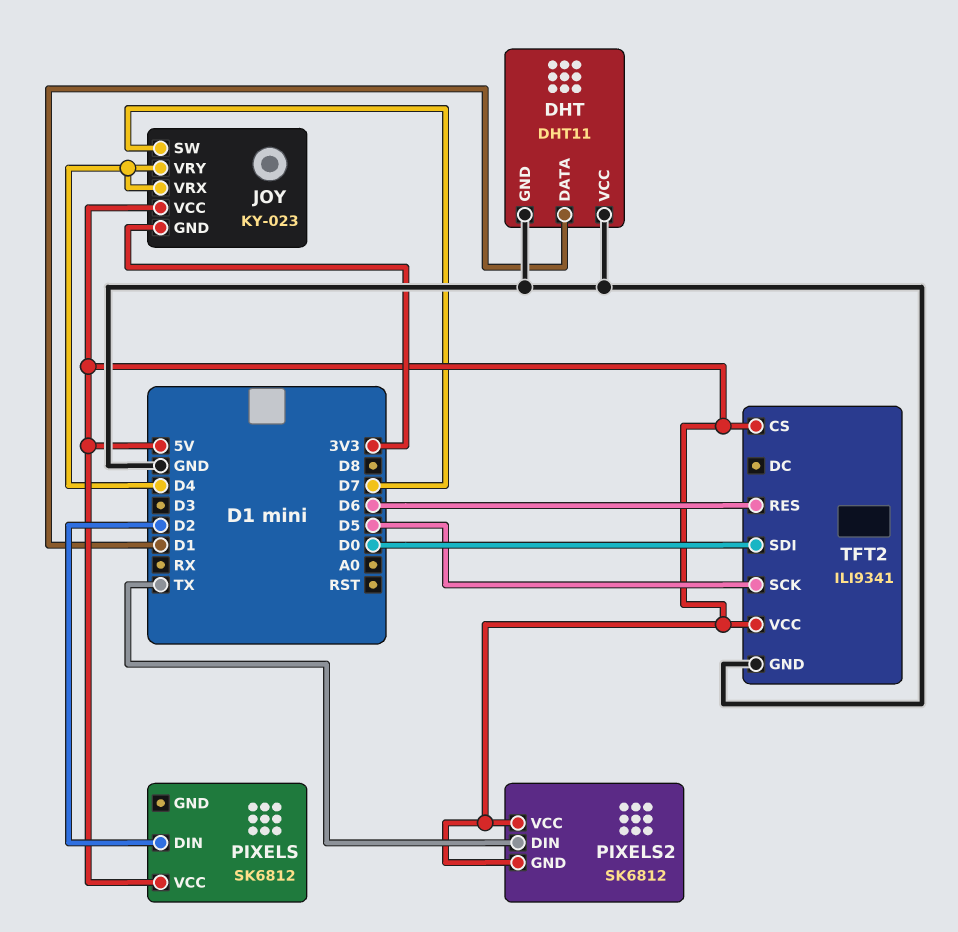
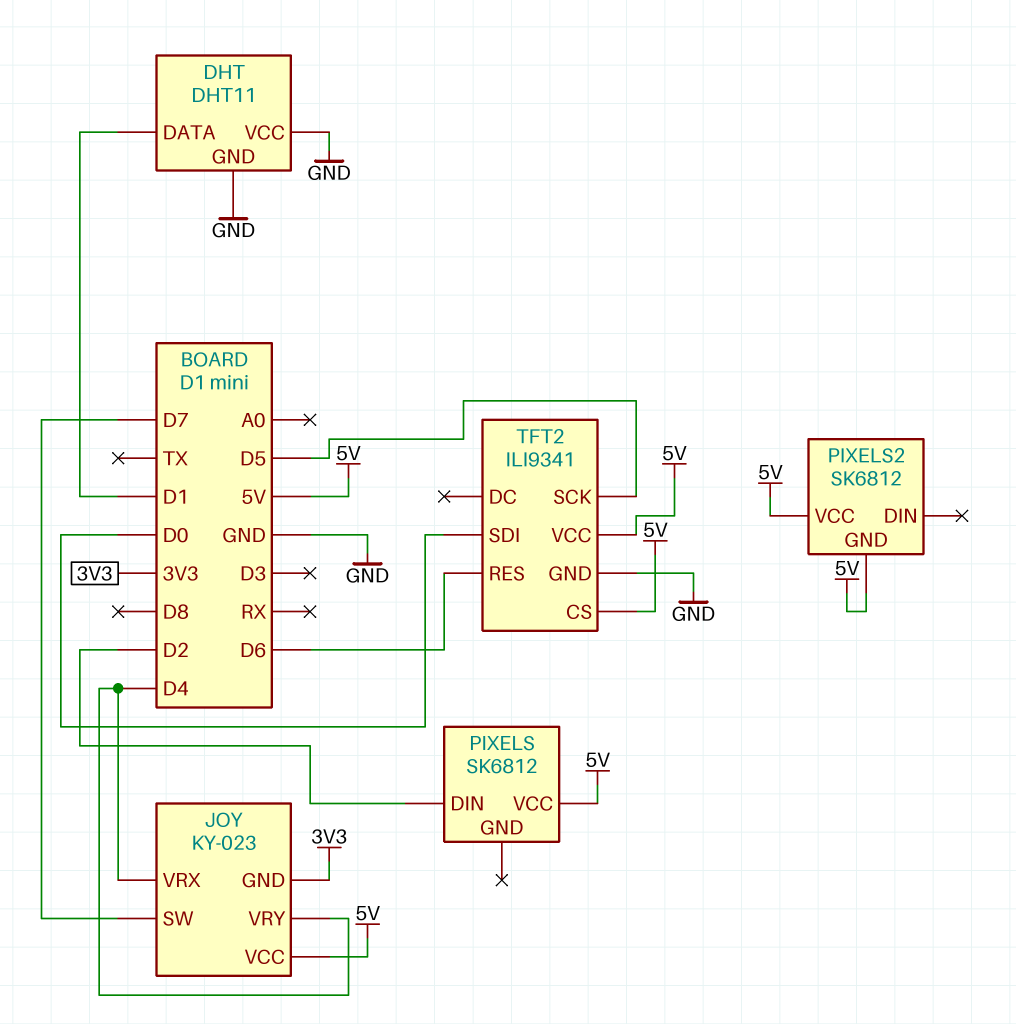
PIXELS2 pin DIN: TX -> none

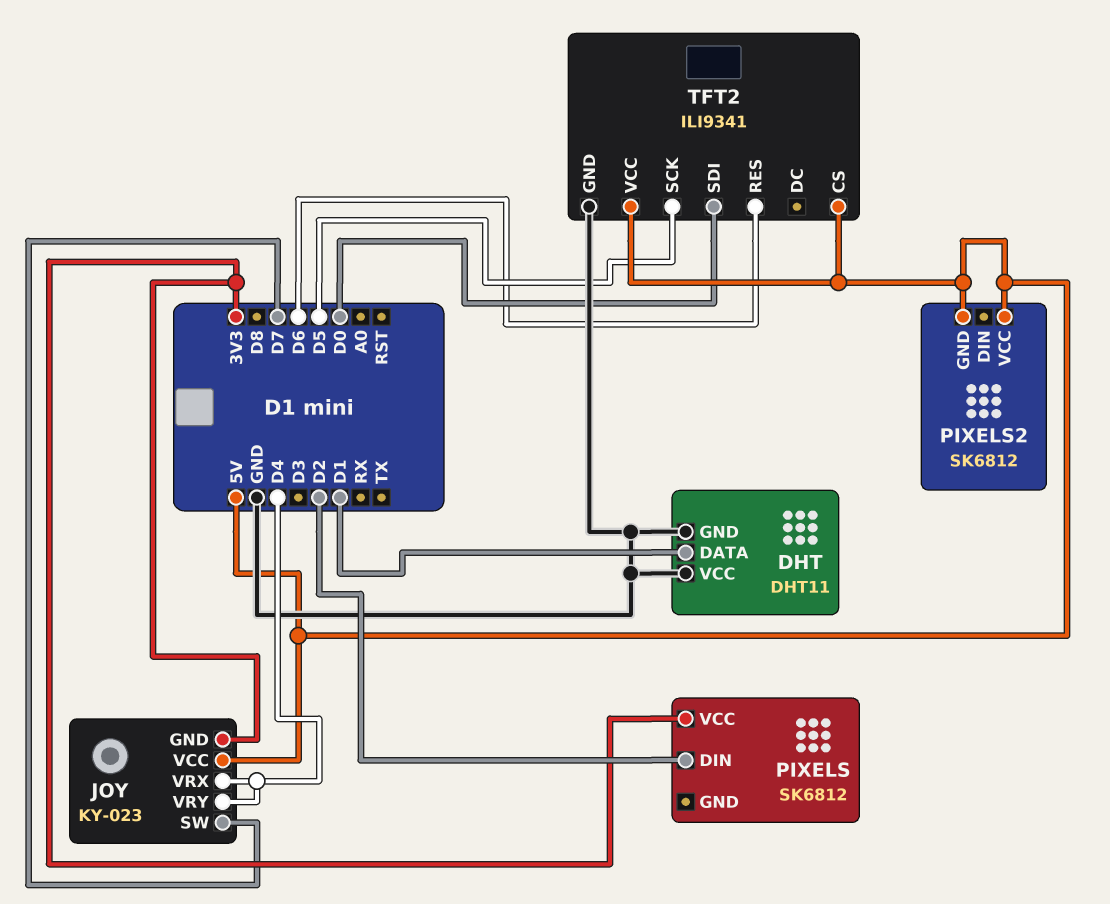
PIXELS pin VCC: 5V -> 3V3

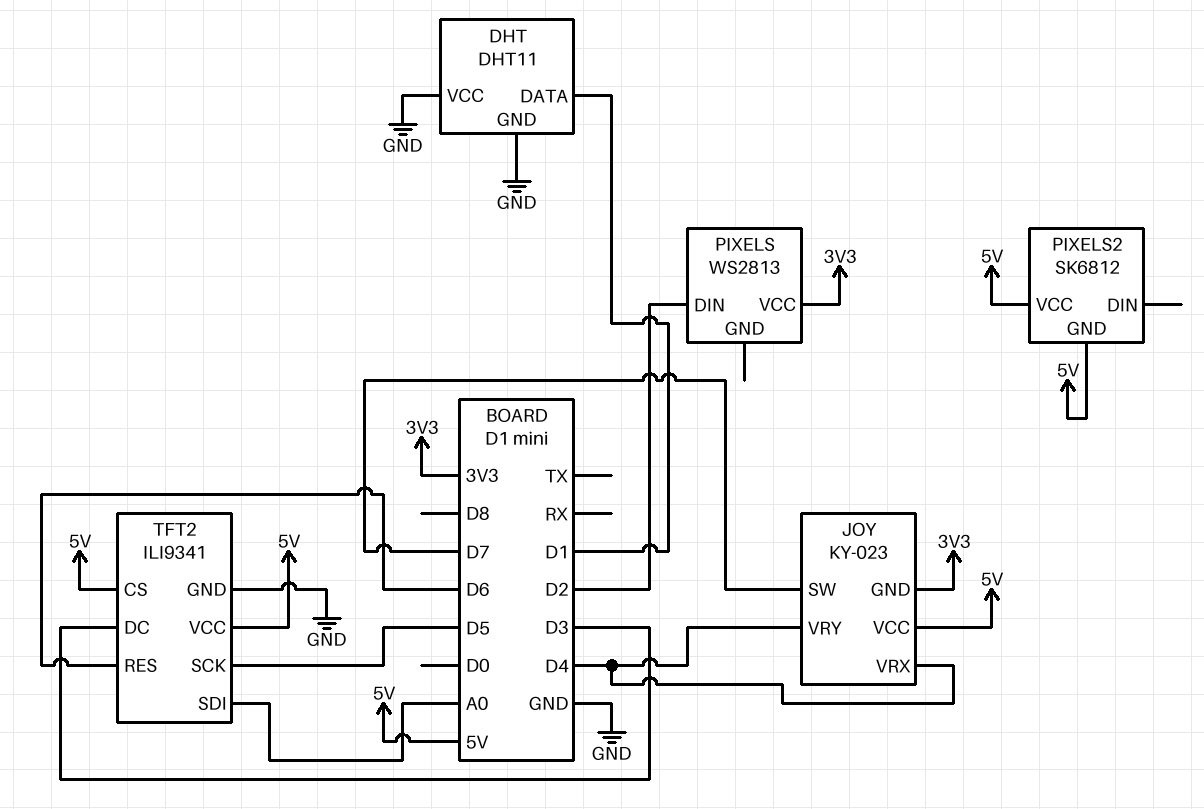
PIXELS: SK6812 -> WS2813
TFT2 pin DC: none -> D3
TFT2 pin SDI: D0 -> A0

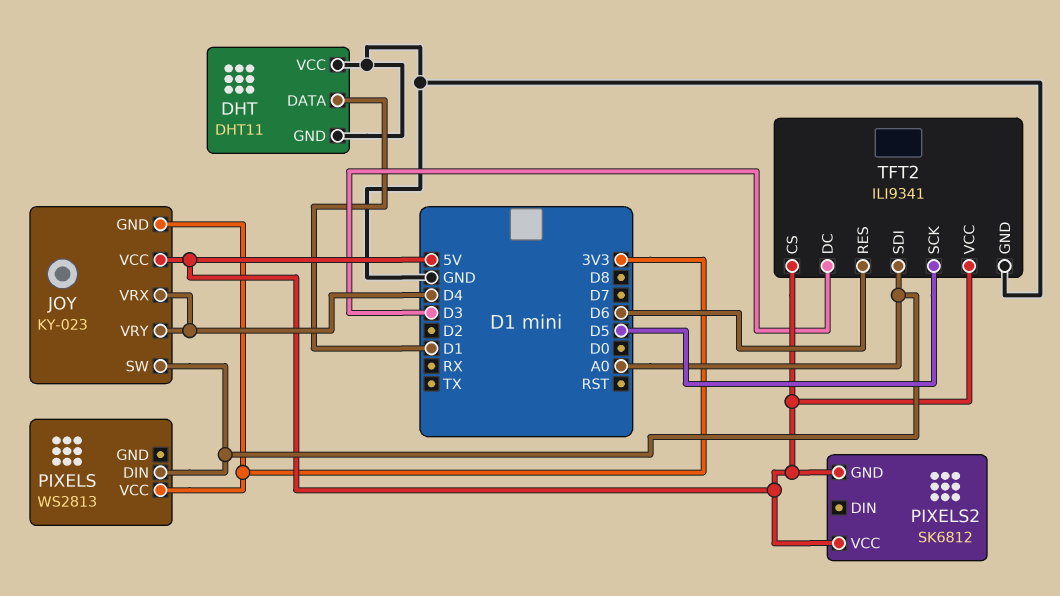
JOY pin SW: D7 -> A0
PIXELS pin DIN: D2 -> A0

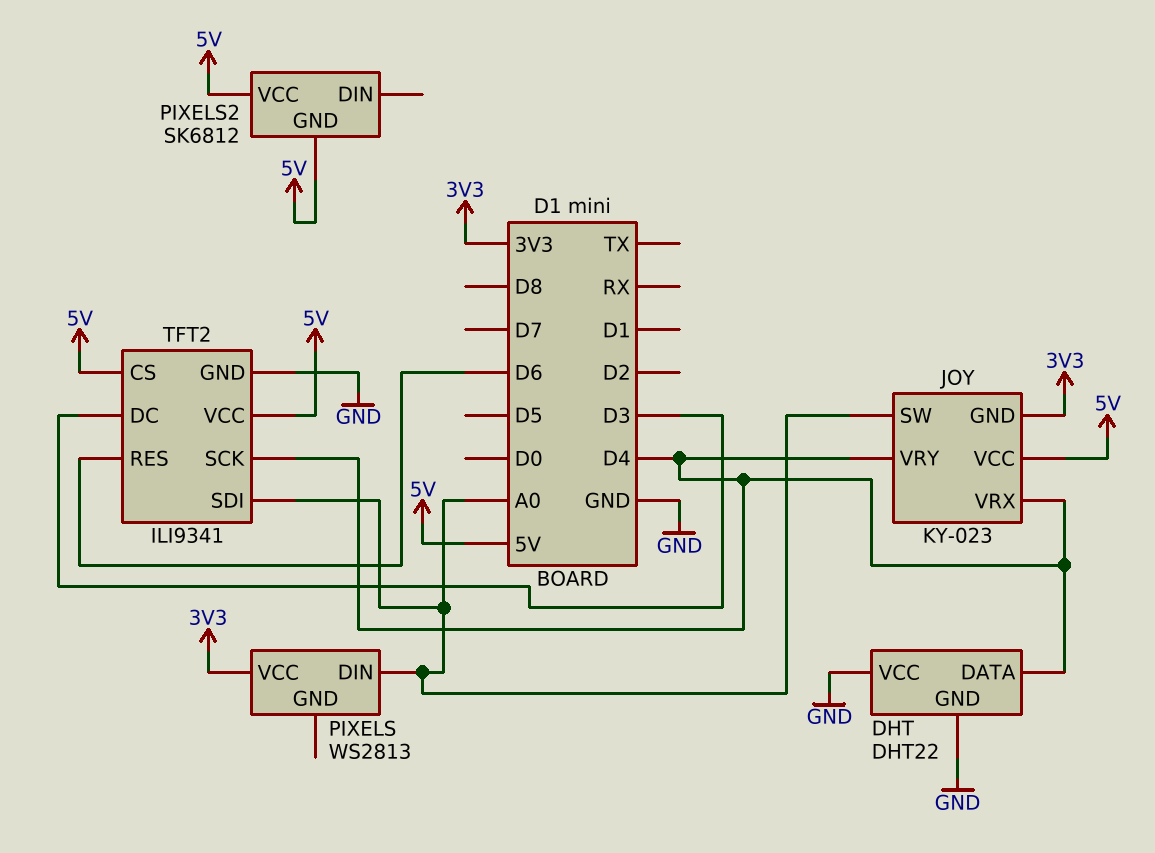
DHT: DHT11 -> DHT22
DHT pin DATA: D1 -> D4
TFT2 pin SCK: D5 -> D4

